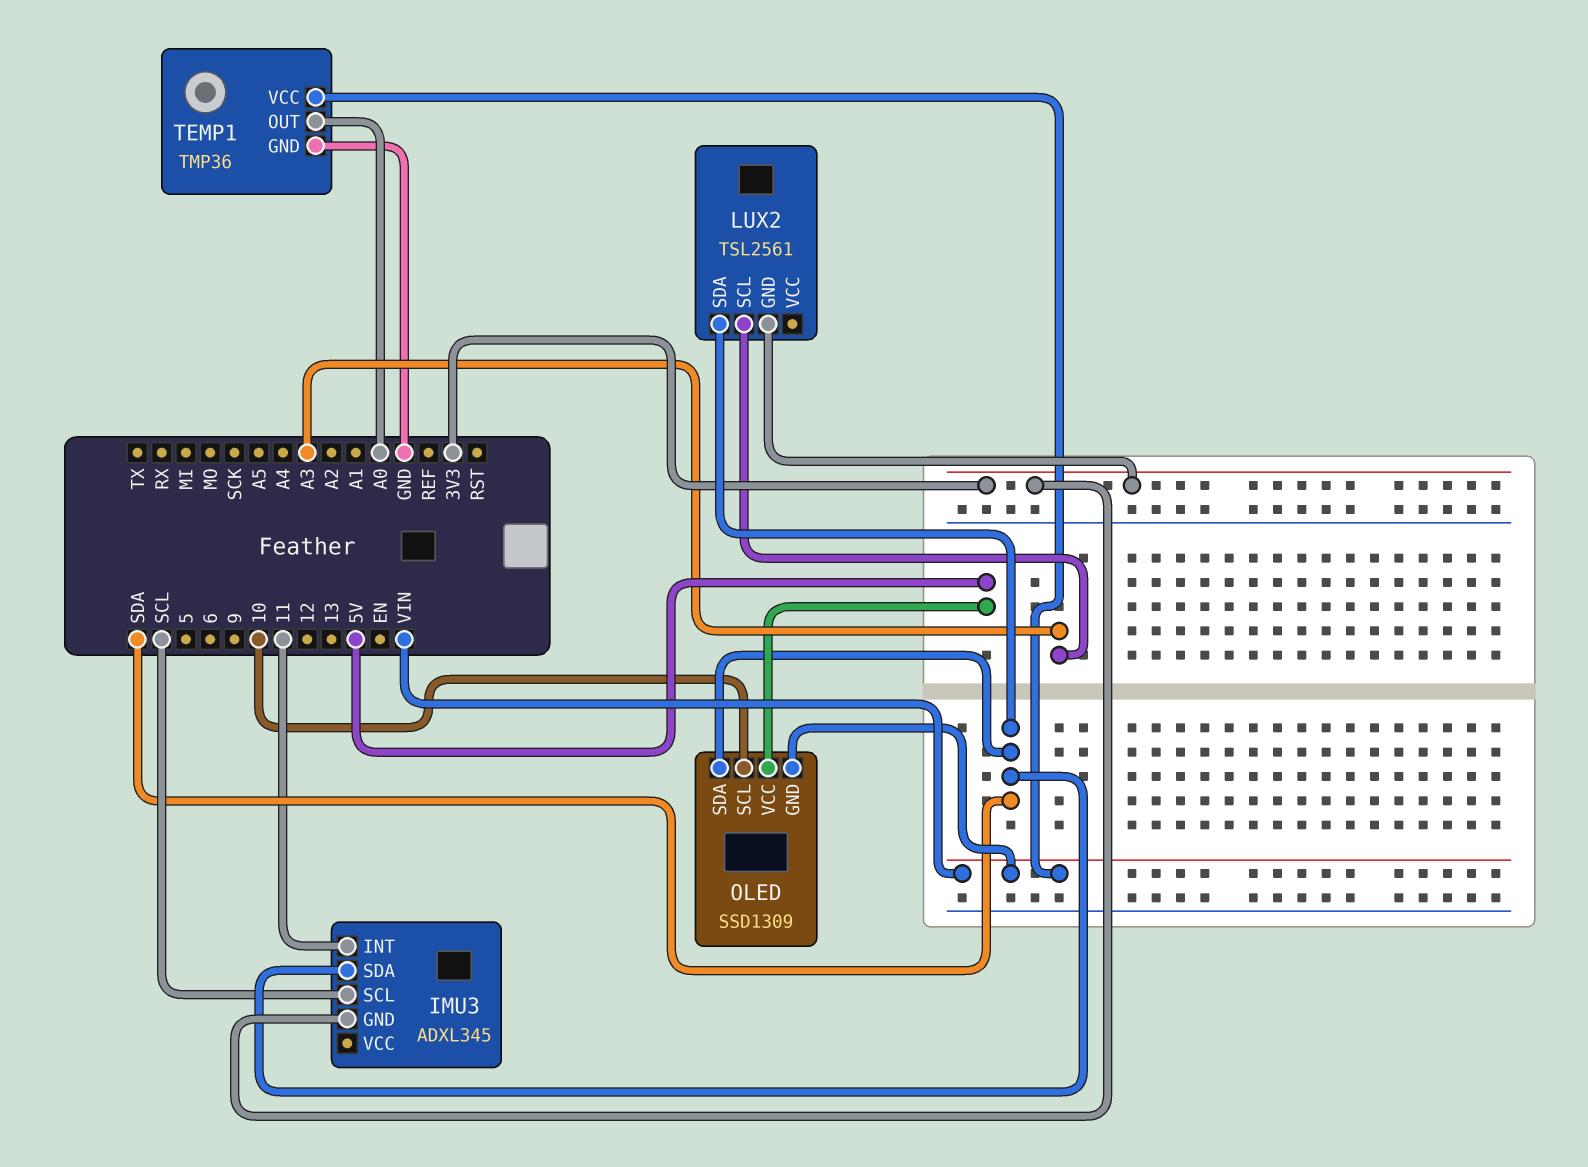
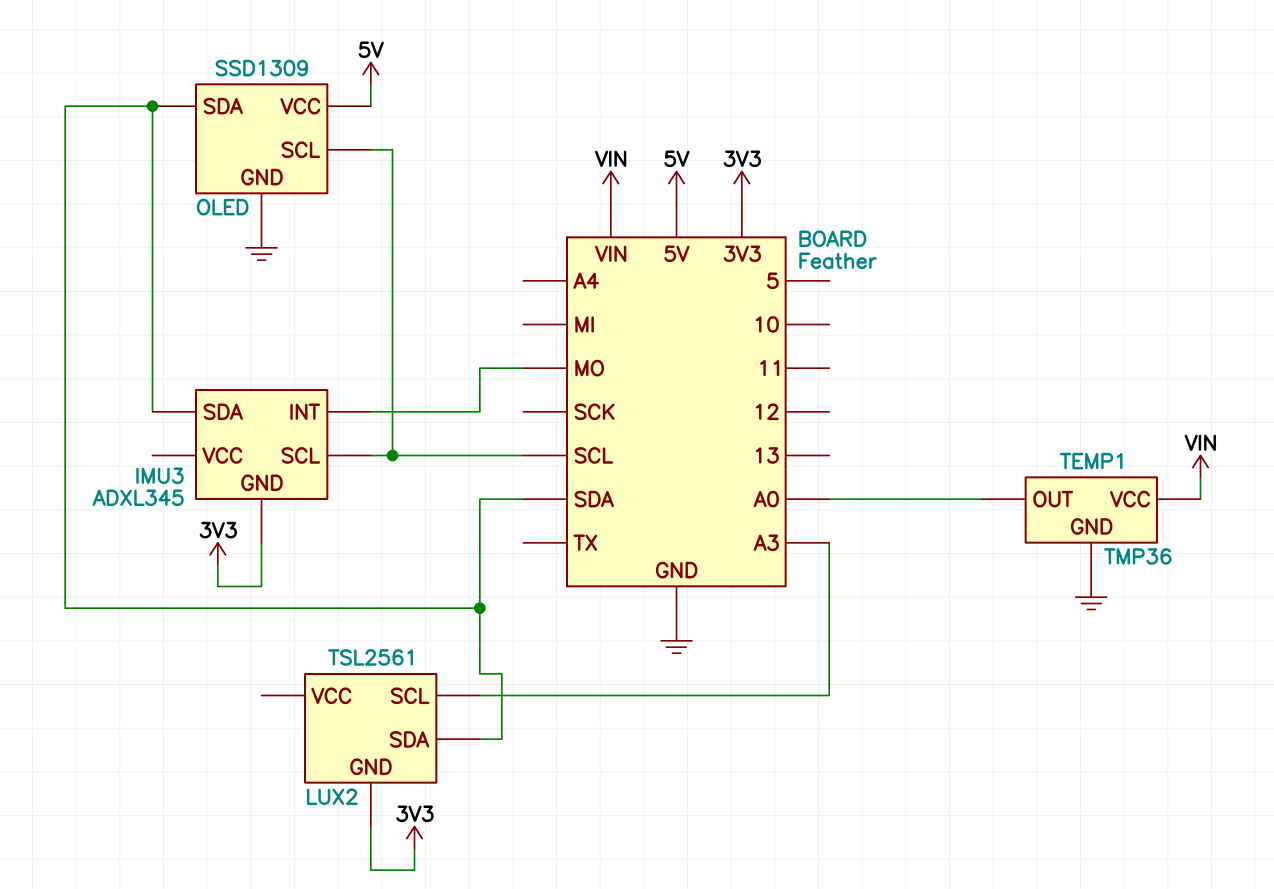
IMU3 pin INT: 11 -> MO
OLED pin GND: VIN -> GND
OLED pin SCL: 10 -> SCL

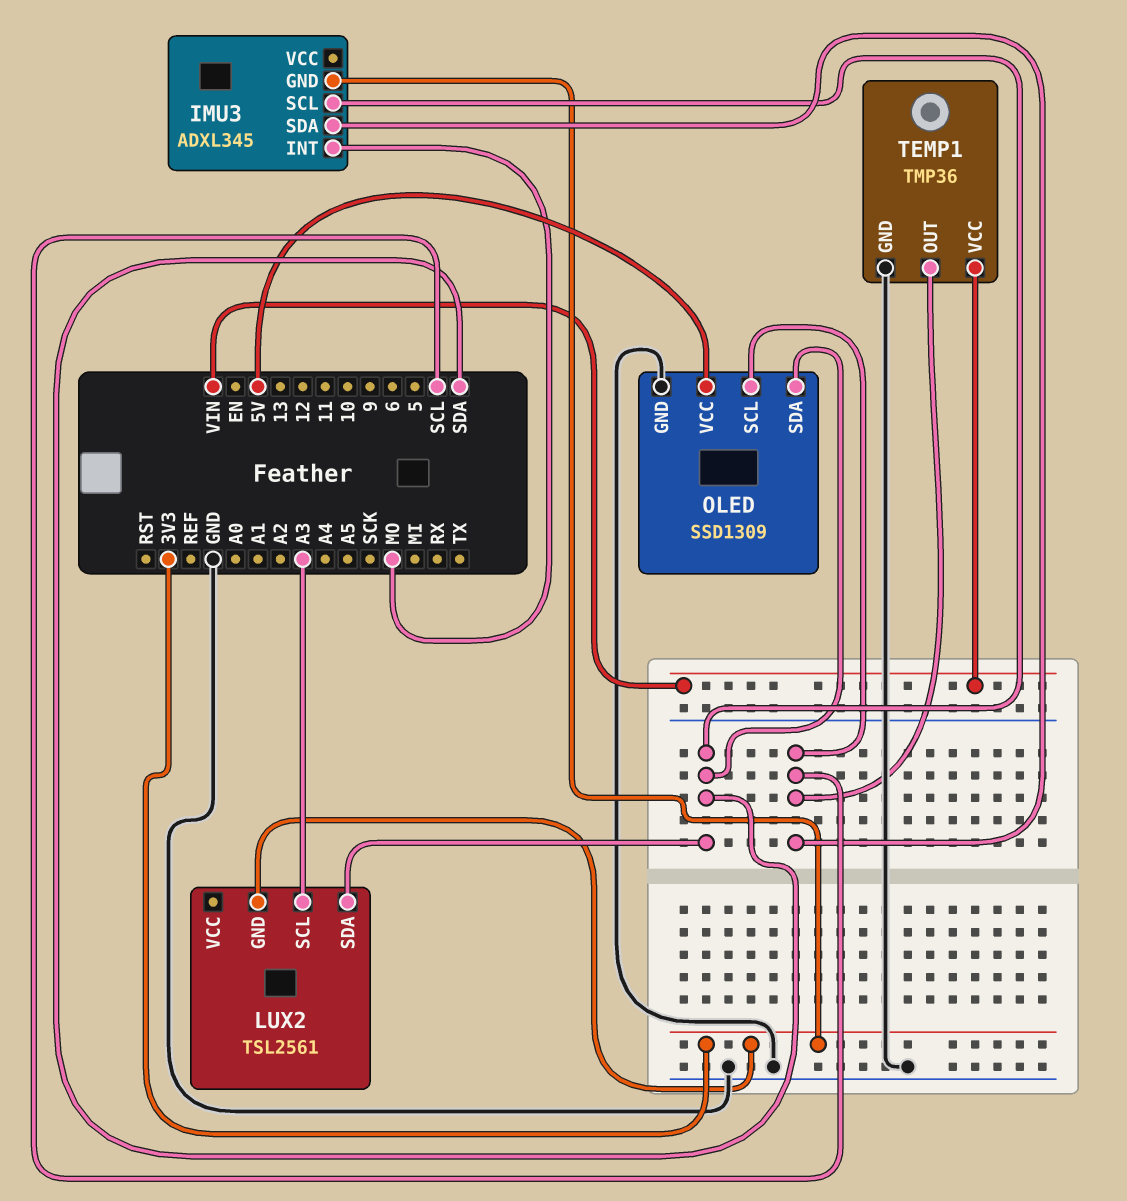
IMU3 pin SCL: SCL -> SDA
IMU3 pin SDA: SDA -> SCL
TEMP1 pin OUT: A0 -> SCL

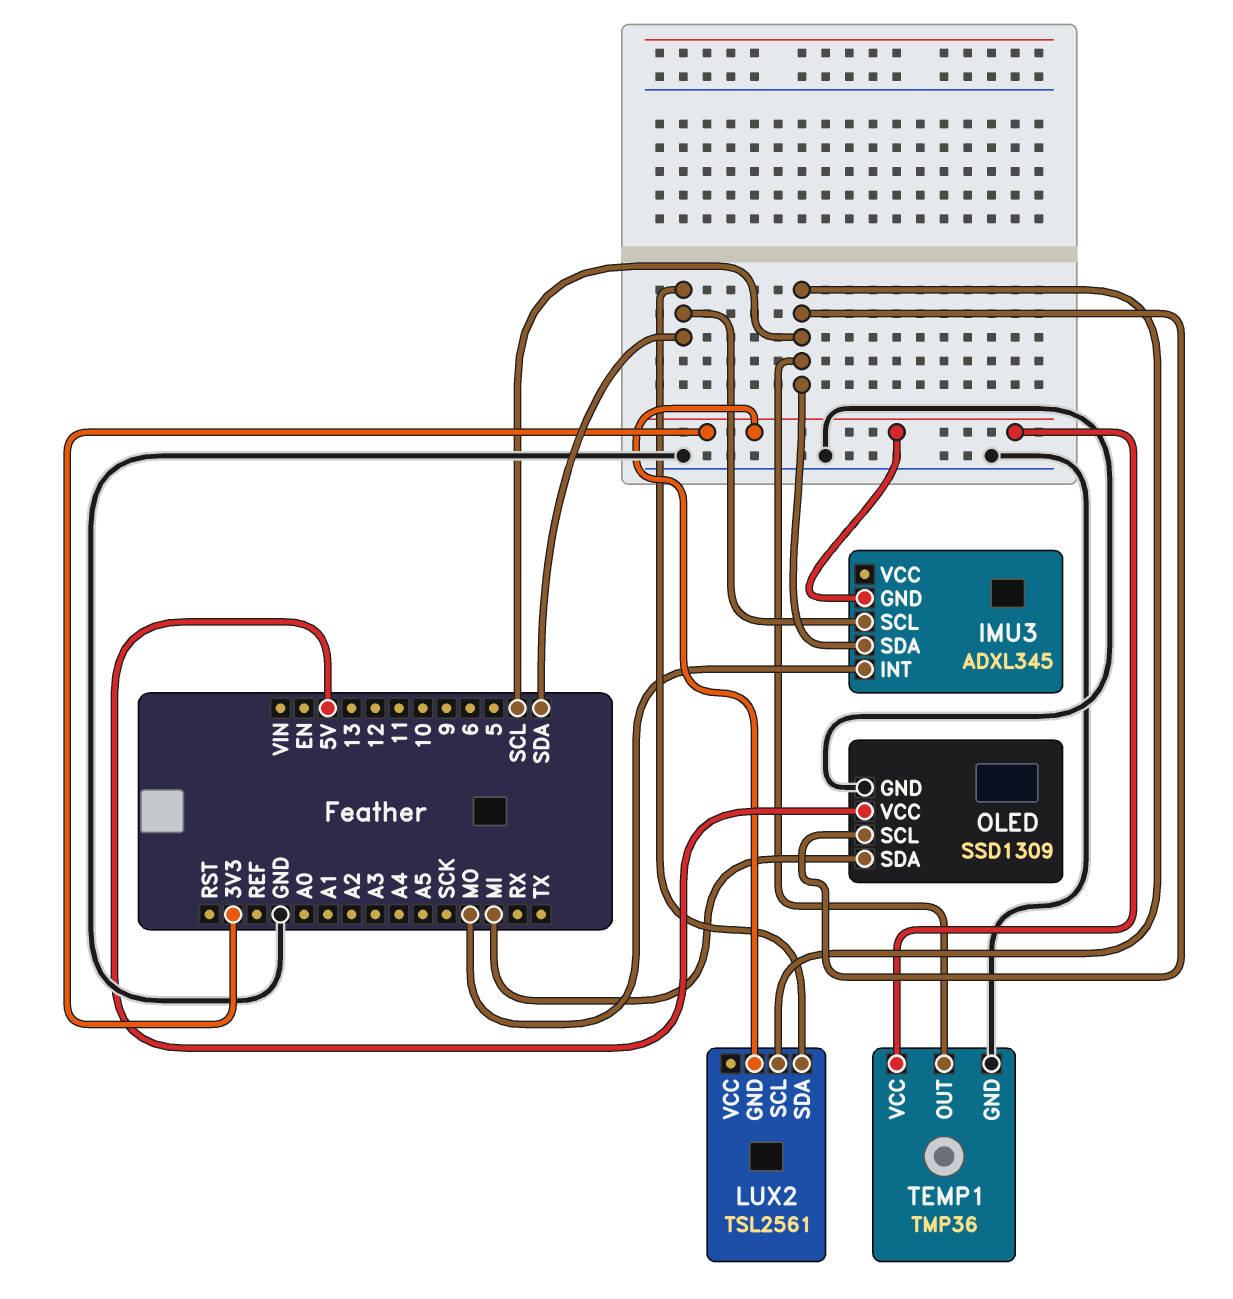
LUX2 pin SCL: A3 -> SCL
OLED pin SDA: SDA -> MI
TEMP1 pin VCC: VIN -> 3V3

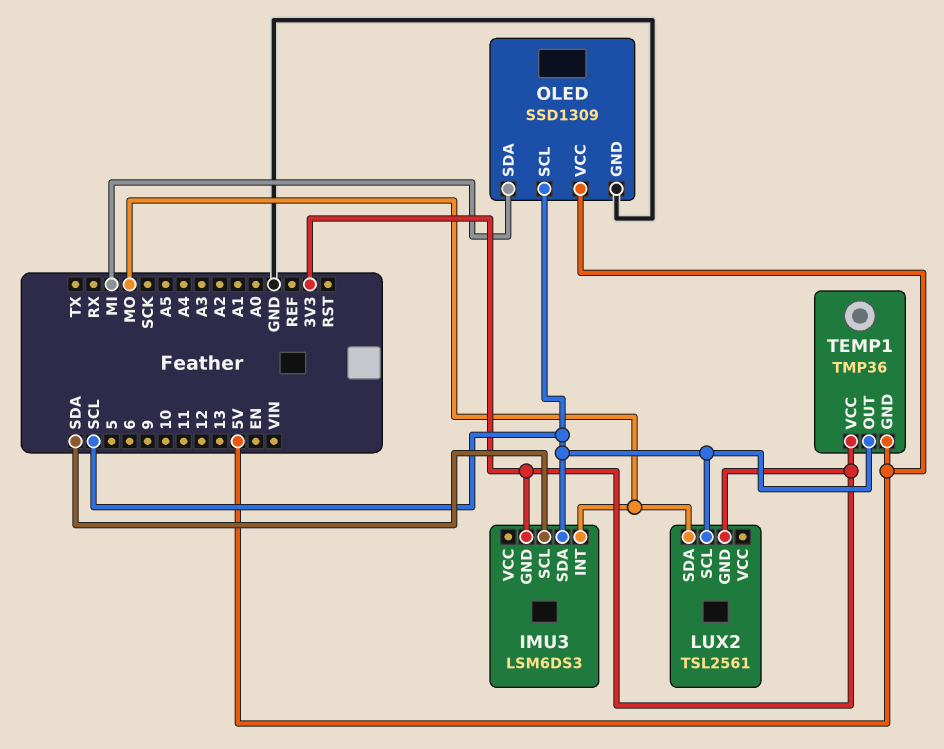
IMU3: ADXL345 -> LSM6DS3
LUX2 pin SDA: SDA -> MO
TEMP1 pin GND: GND -> 5V

